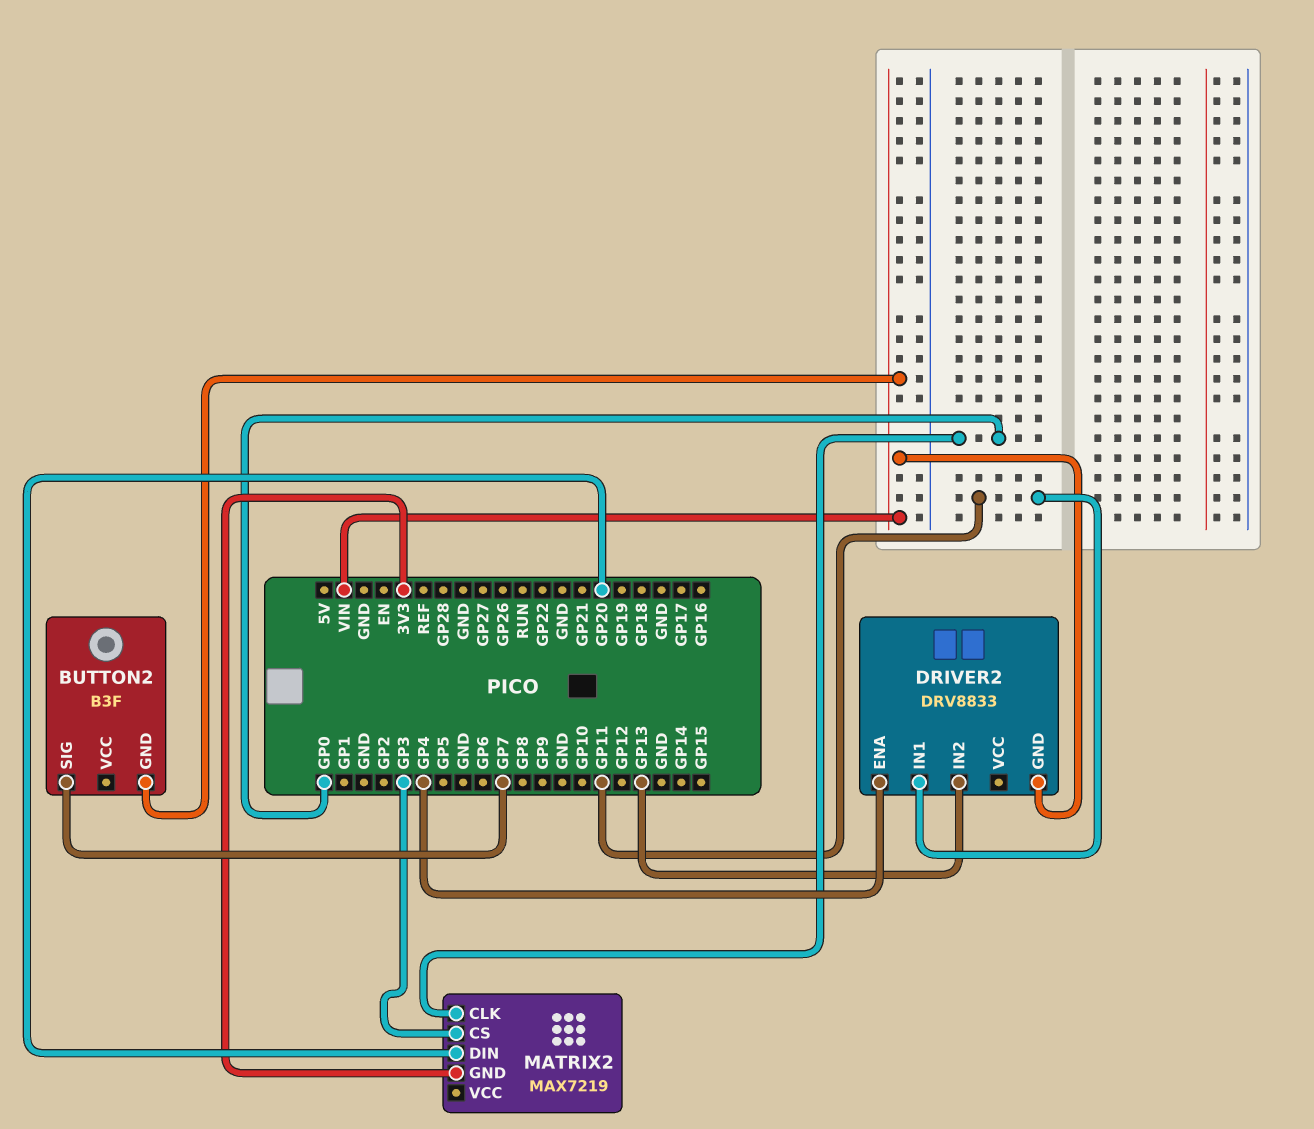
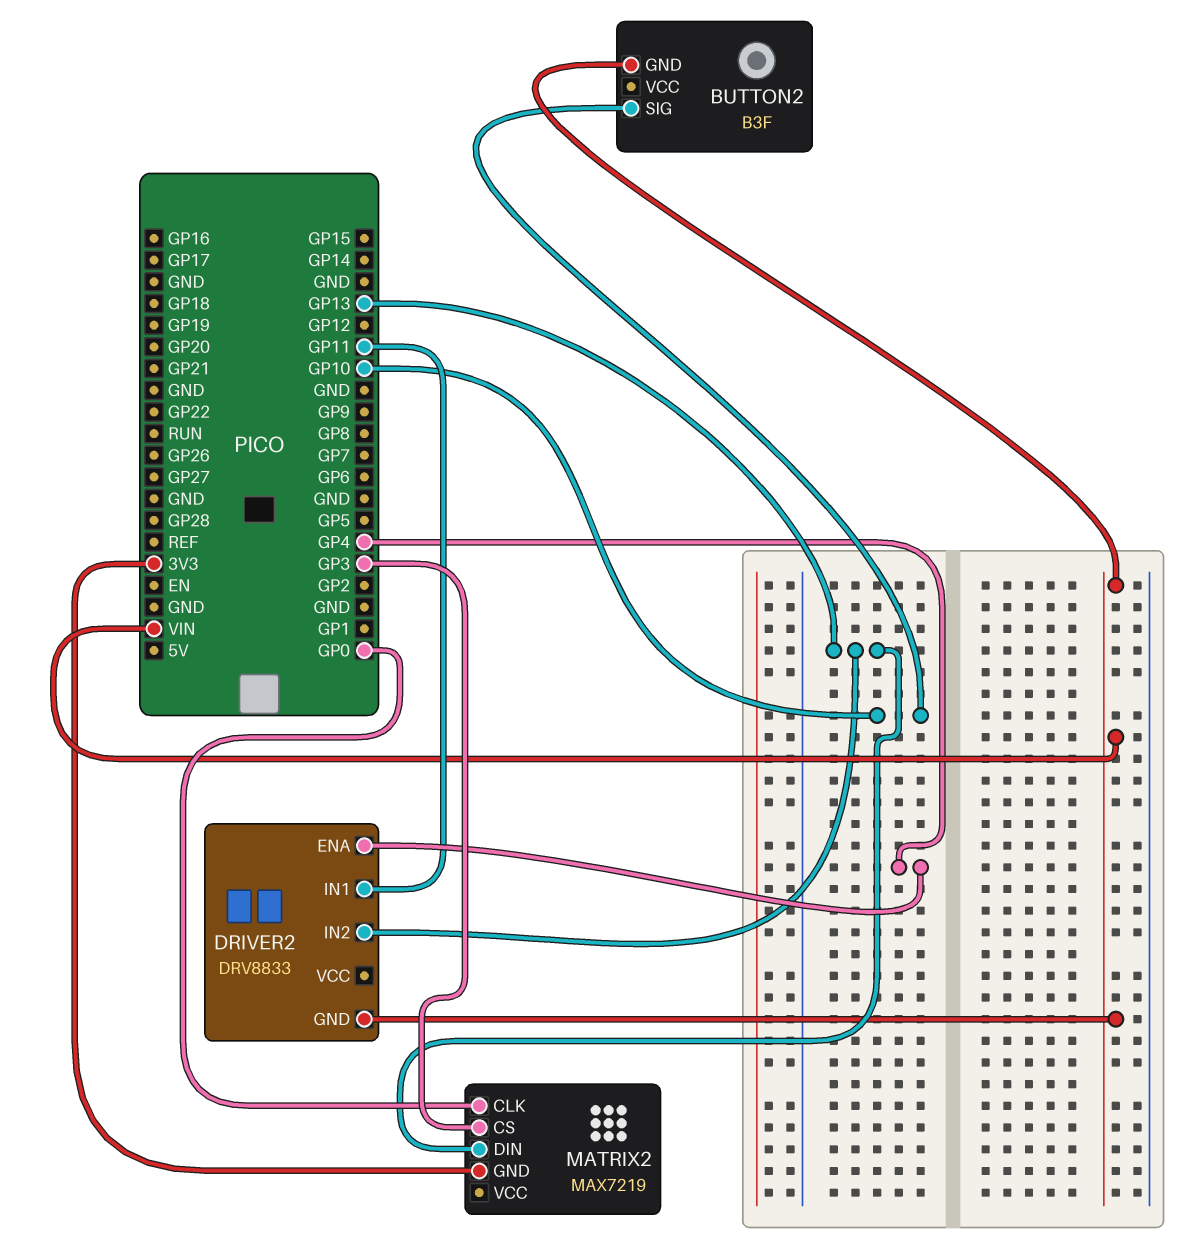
BUTTON2 pin SIG: GP7 -> GP10
MATRIX2 pin DIN: GP20 -> GP13

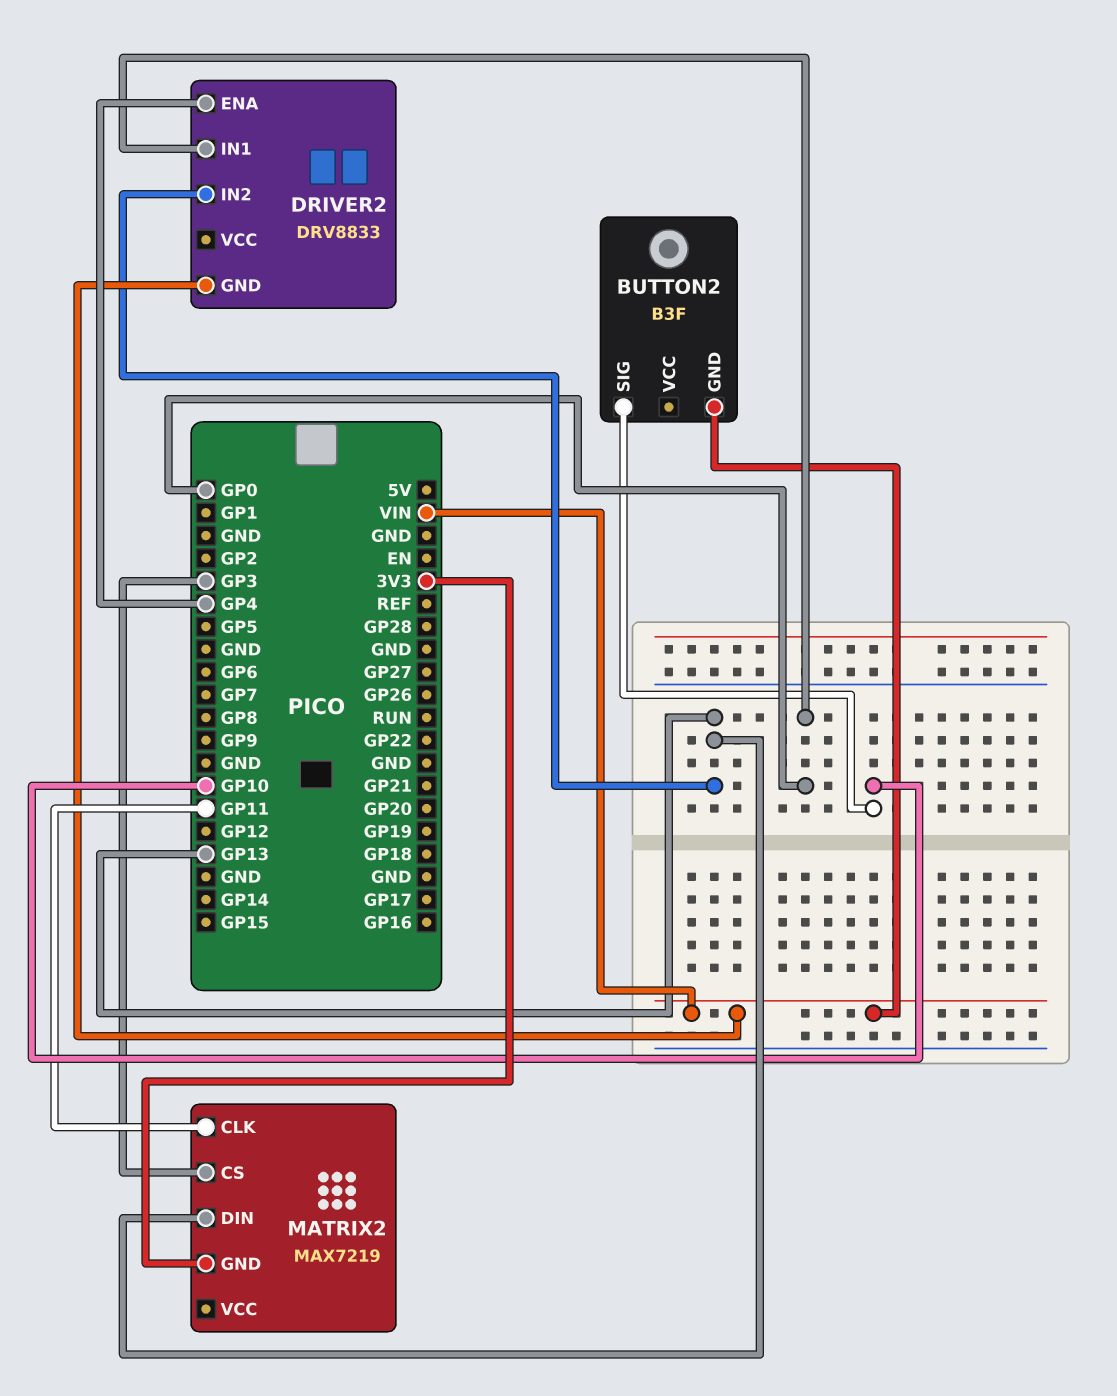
DRIVER2 pin IN1: GP11 -> GP0
MATRIX2 pin CLK: GP0 -> GP11

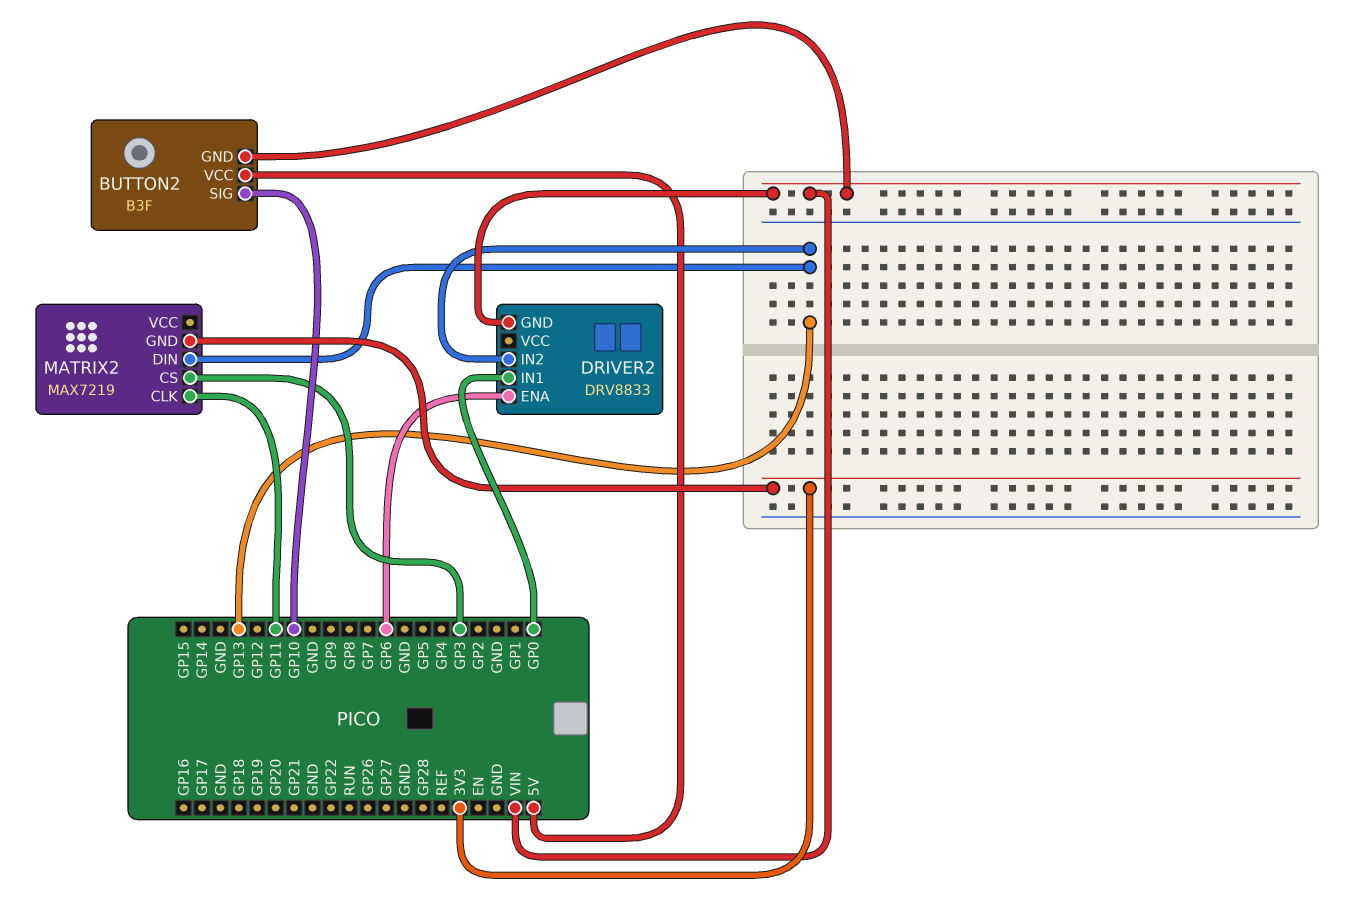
BUTTON2 pin VCC: none -> 5V
DRIVER2 pin ENA: GP4 -> GP6

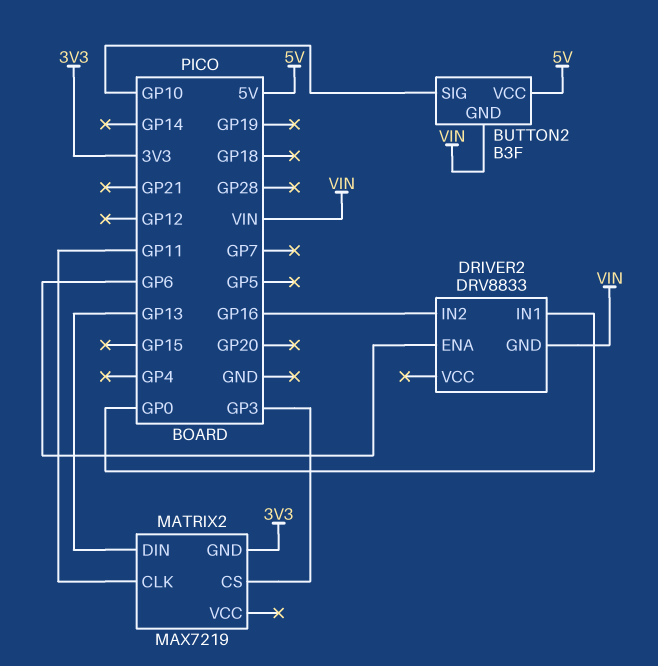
DRIVER2 pin IN2: GP13 -> GP16

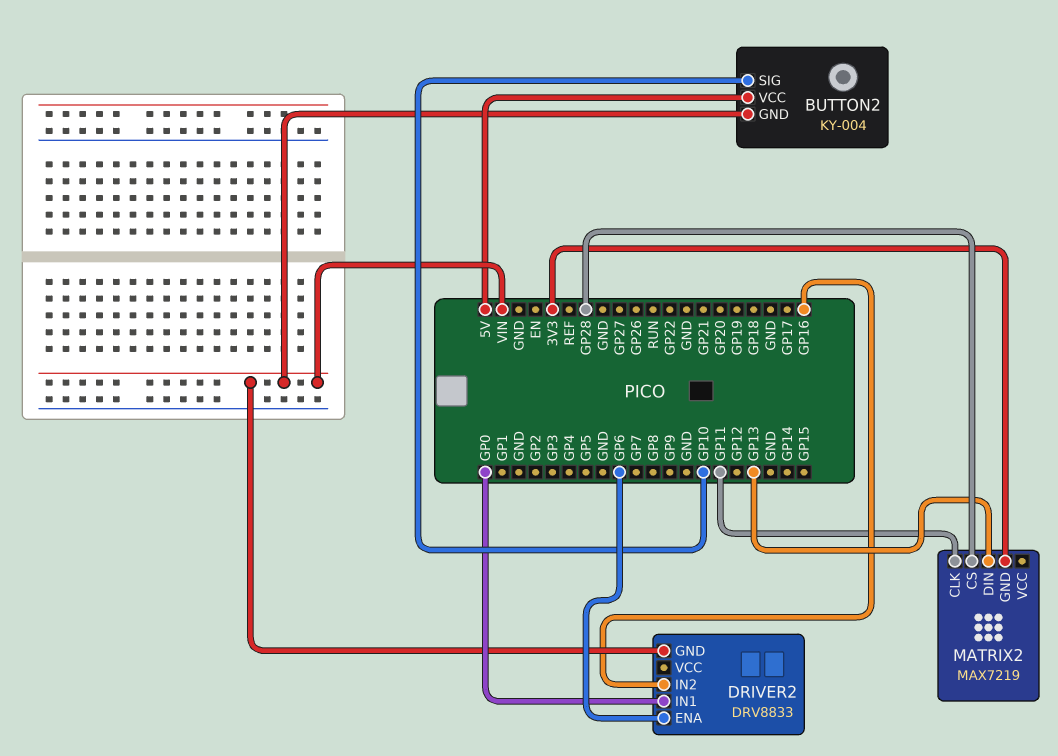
BUTTON2: B3F -> KY-004
MATRIX2 pin CS: GP3 -> GP28

